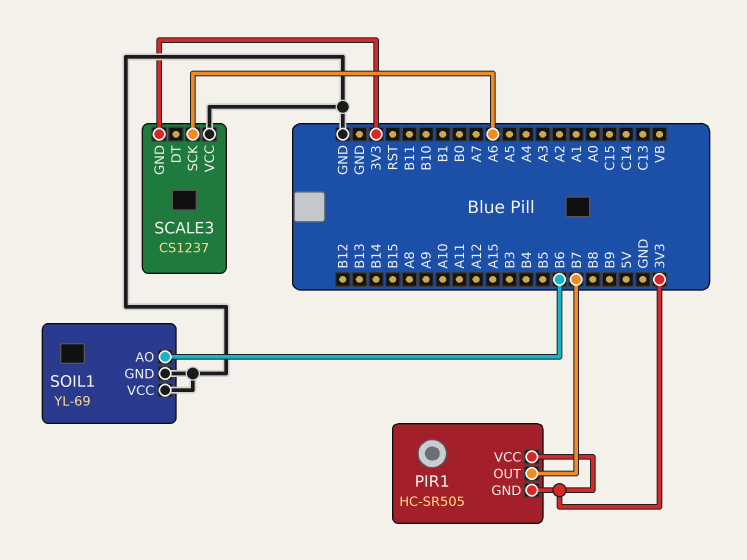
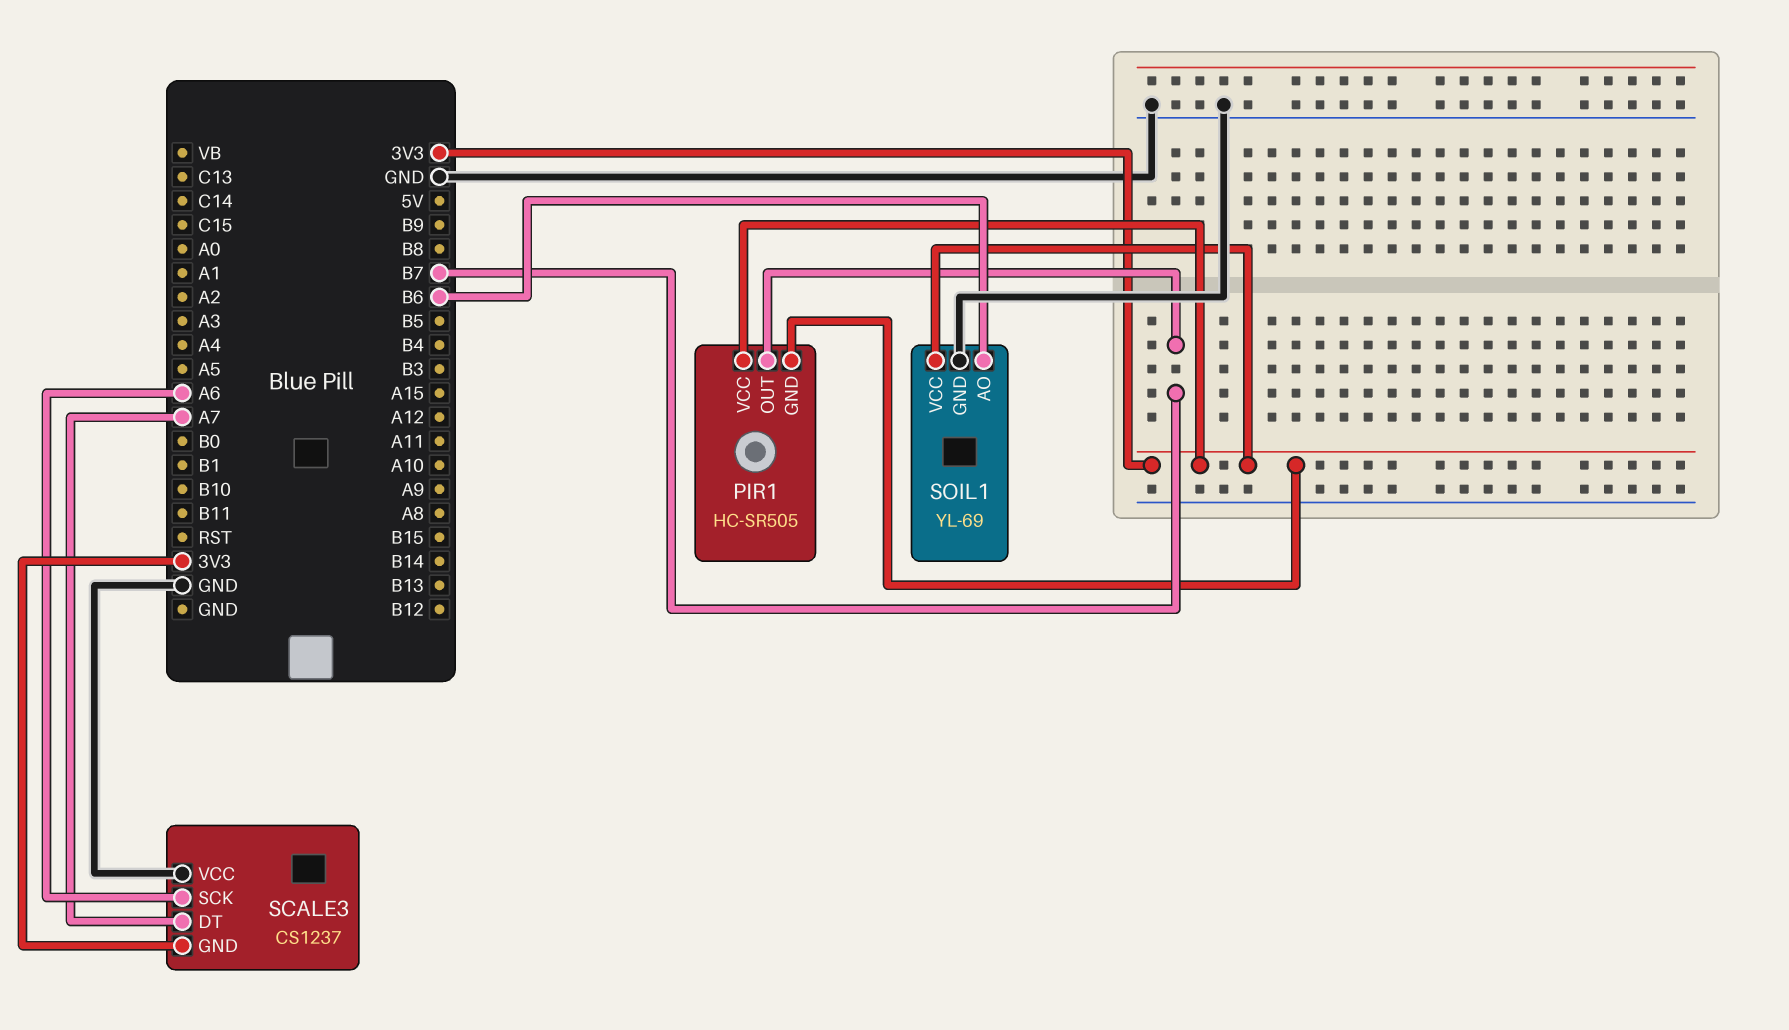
SCALE3 pin DT: none -> A7
SOIL1 pin VCC: GND -> 3V3

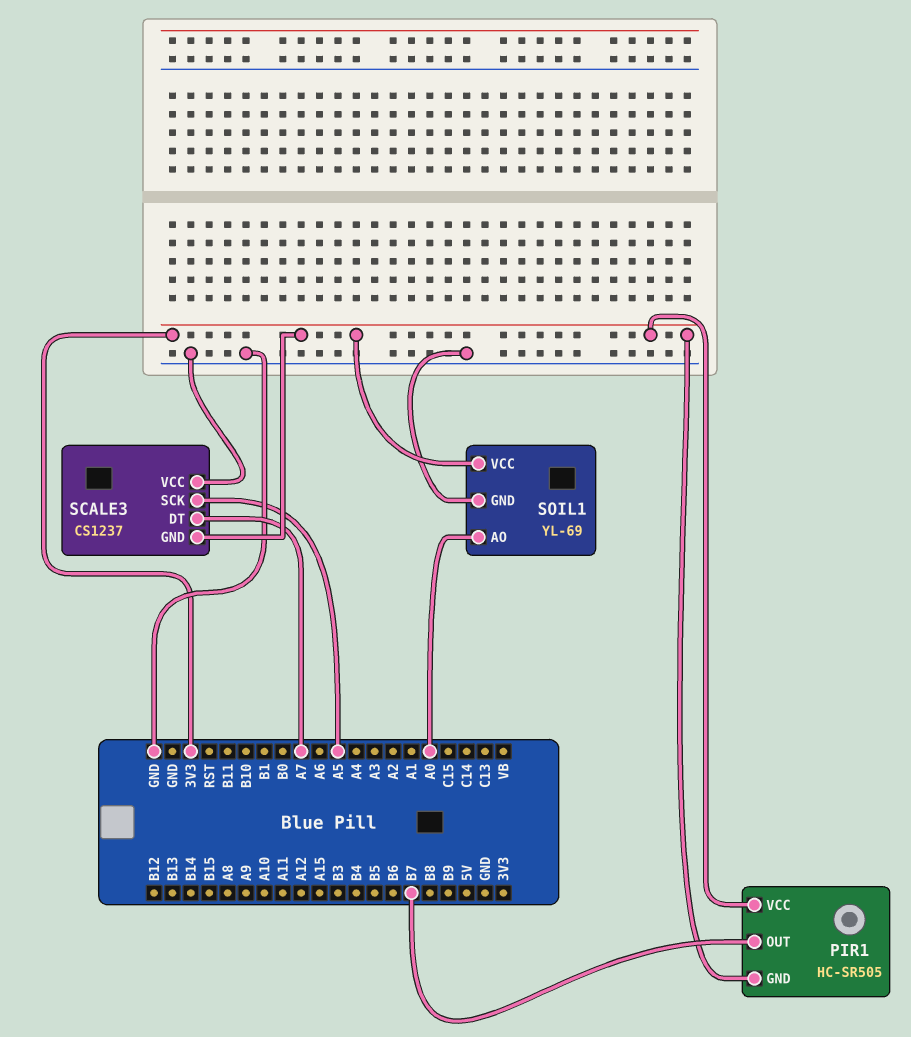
SCALE3 pin SCK: A6 -> A5
SOIL1 pin AO: B6 -> A0

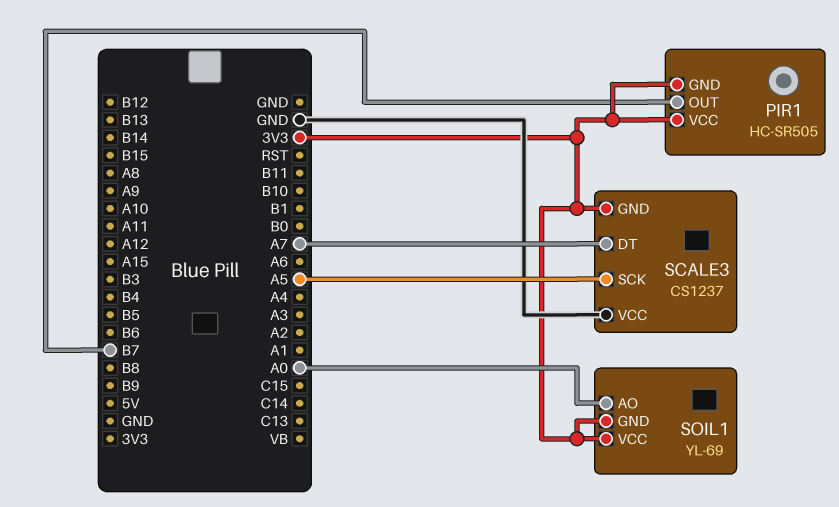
SOIL1 pin GND: GND -> 3V3

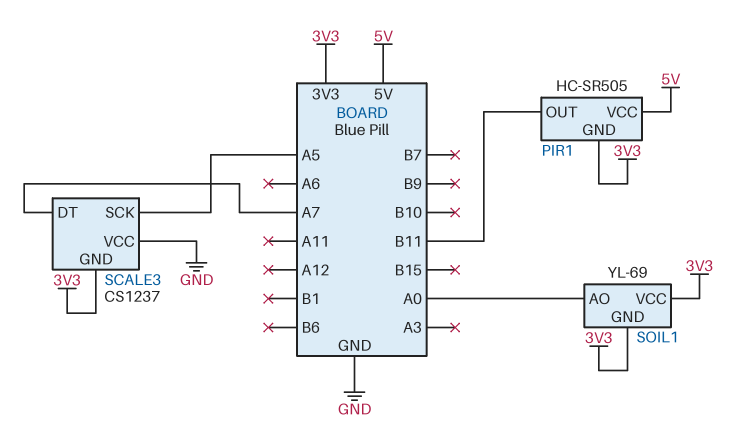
PIR1 pin OUT: B7 -> B11
PIR1 pin VCC: 3V3 -> 5V

